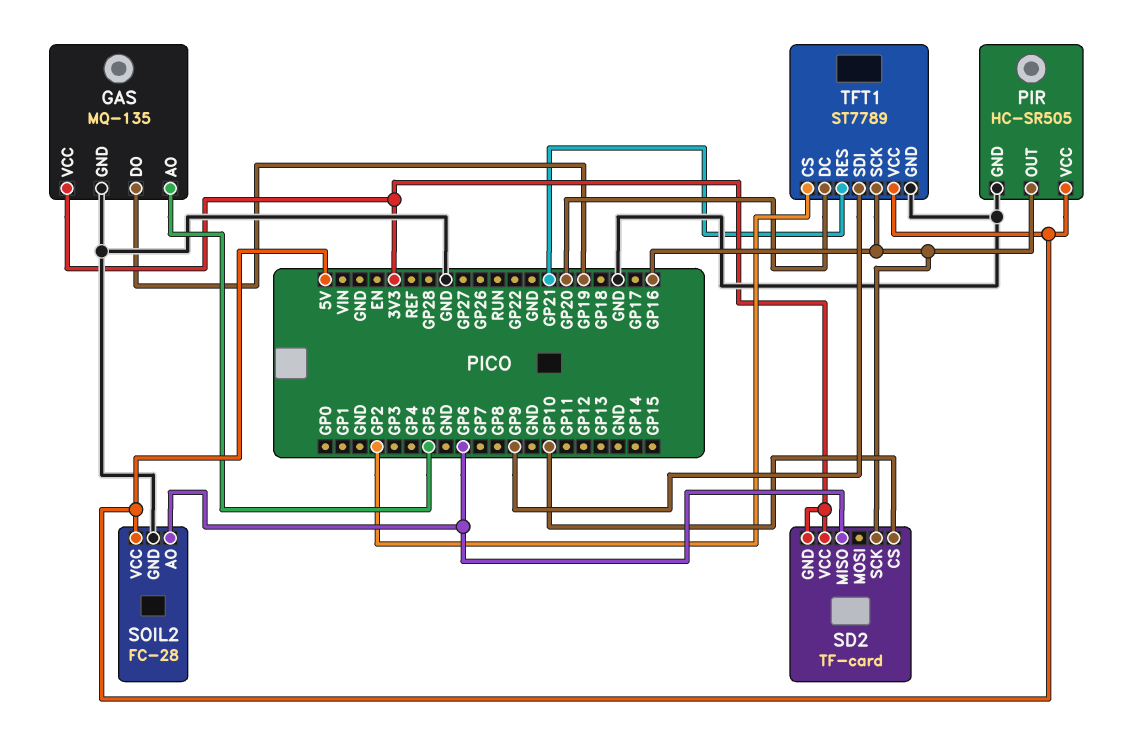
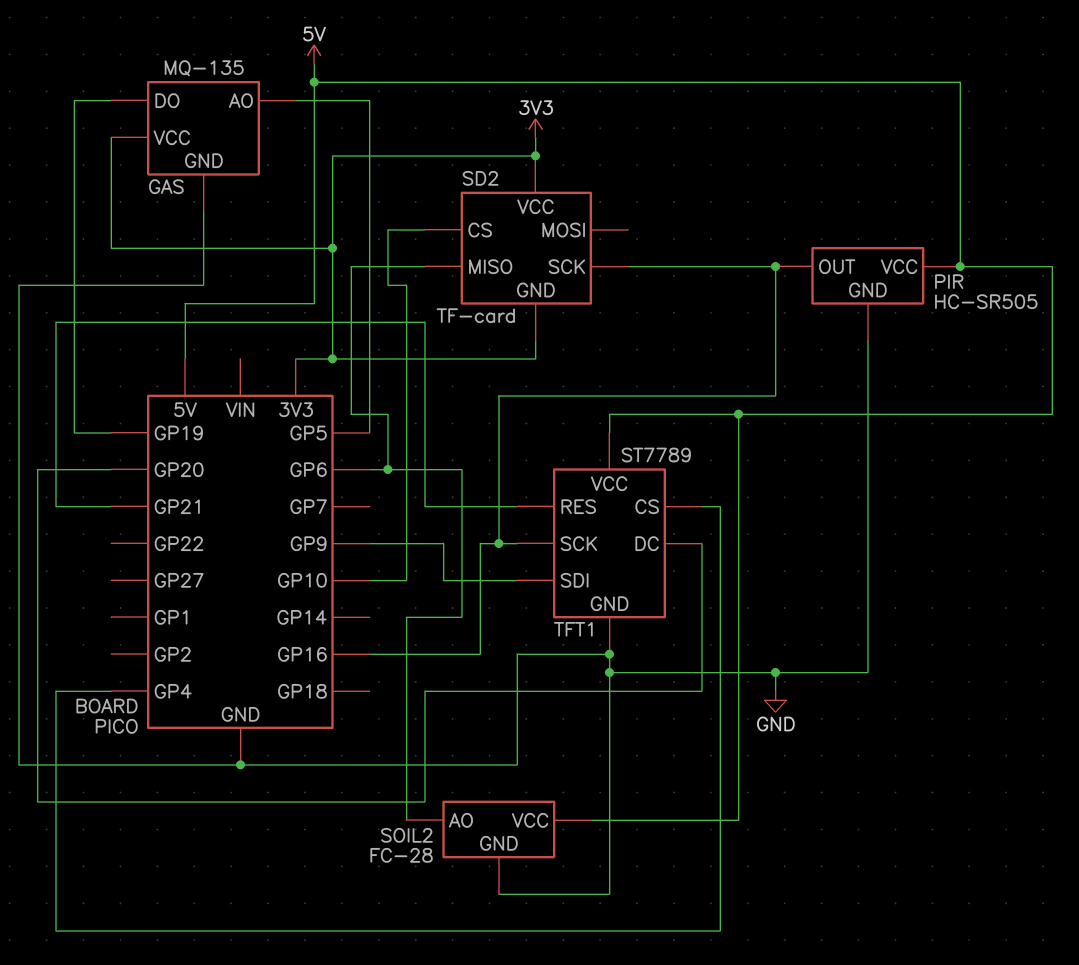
TFT1 pin CS: GP2 -> GP4

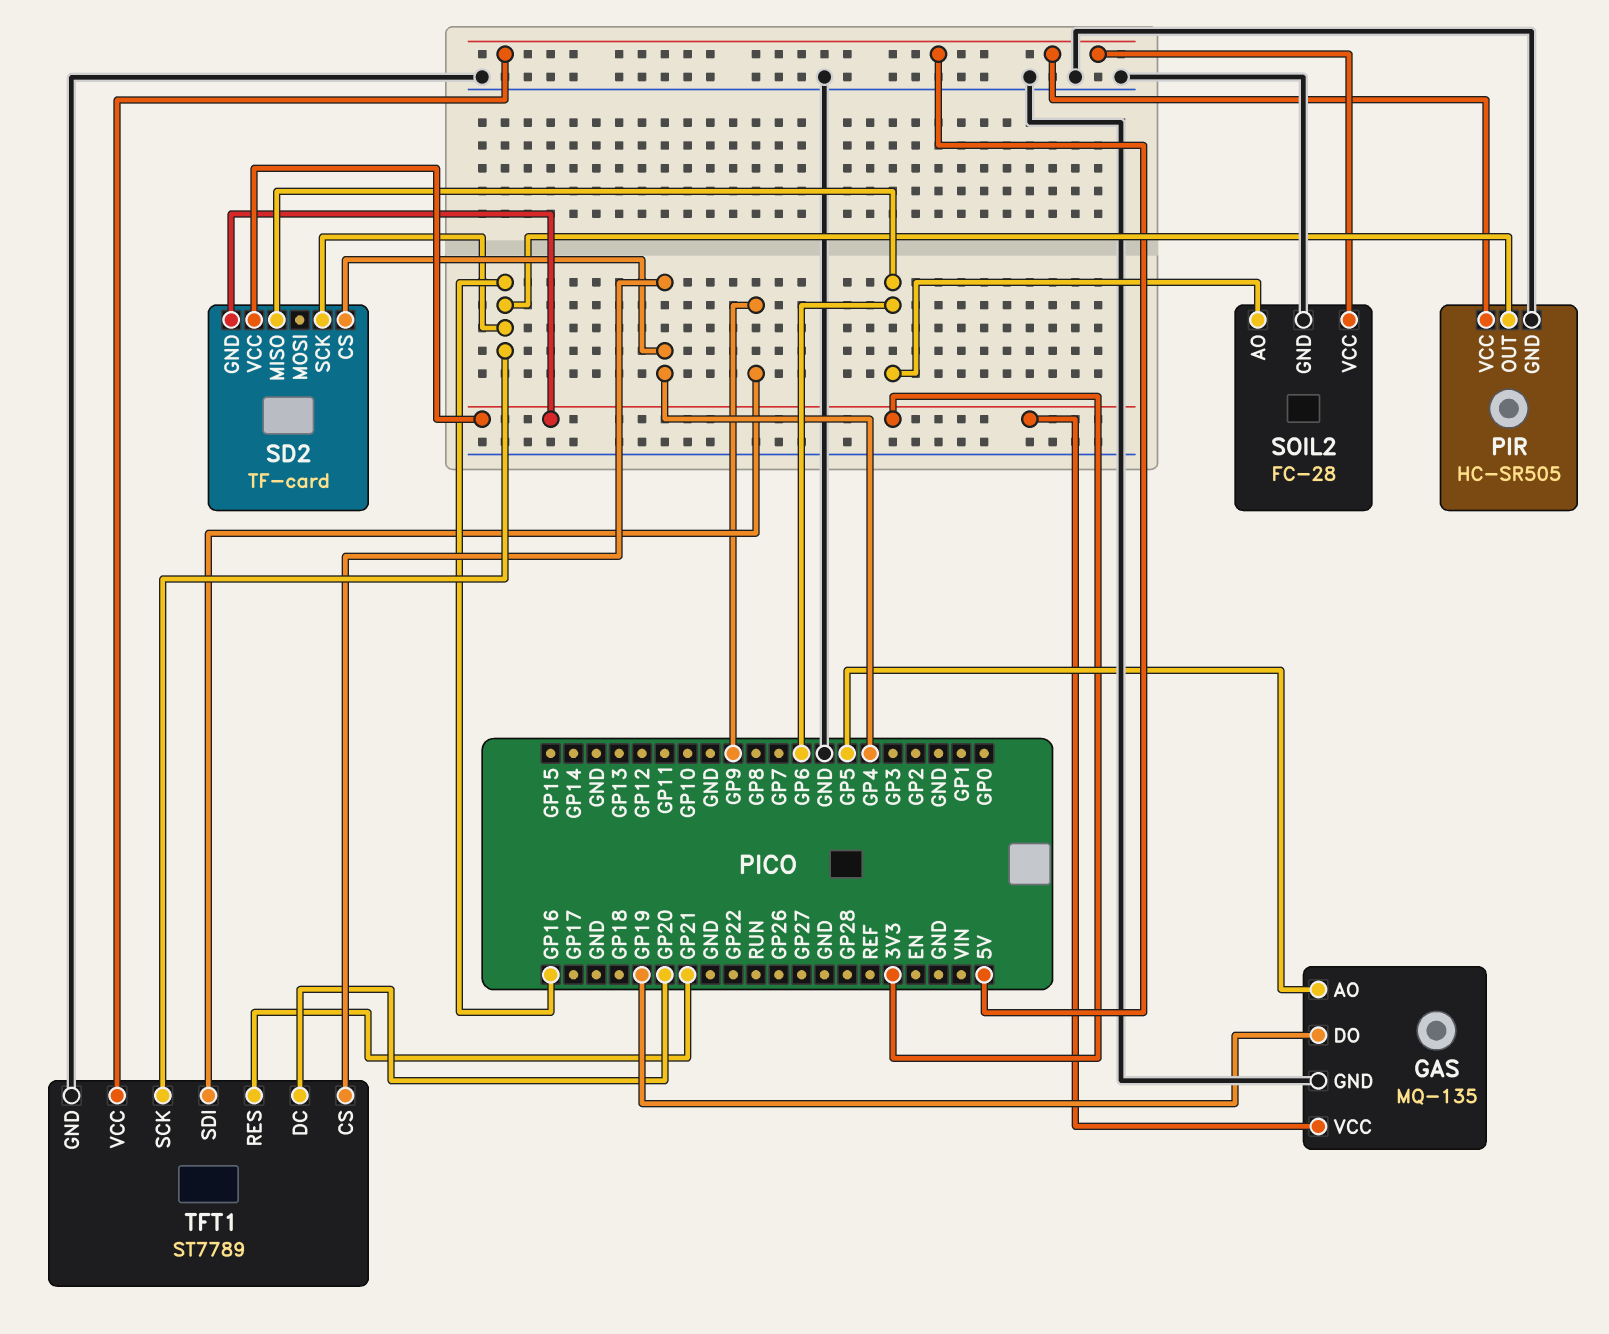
SD2 pin CS: GP10 -> GP4

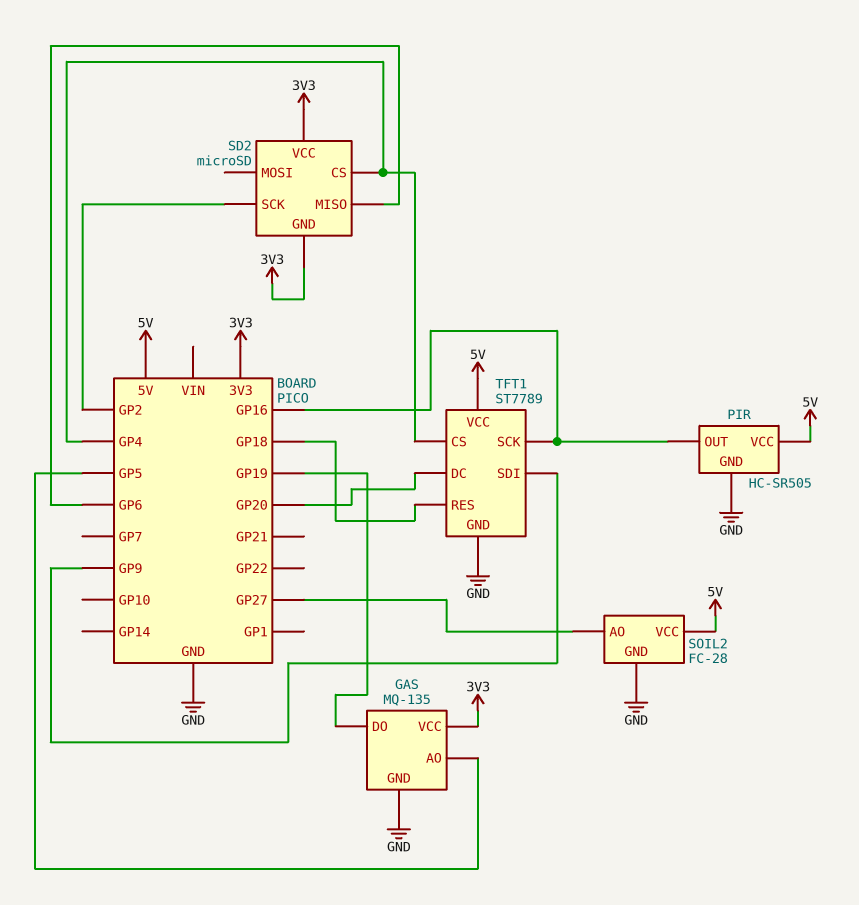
SD2: TF-card -> microSD
SD2 pin SCK: GP16 -> GP2
SOIL2 pin AO: GP6 -> GP27
TFT1 pin RES: GP21 -> GP18

